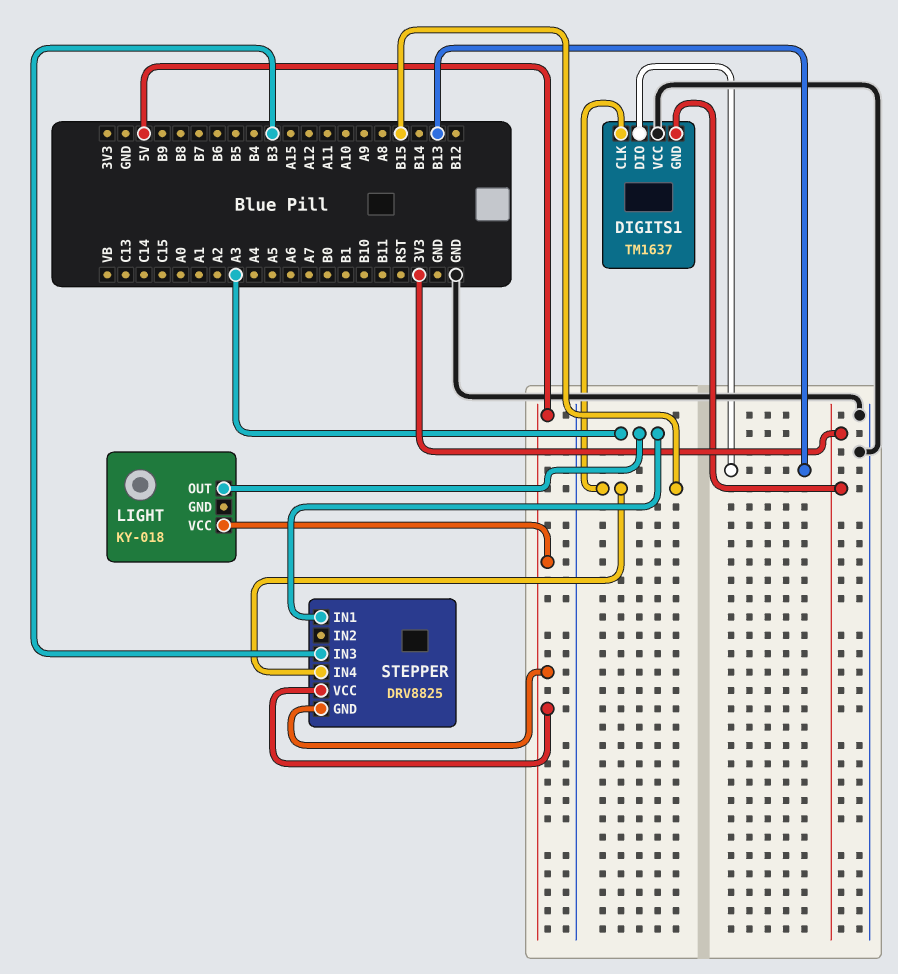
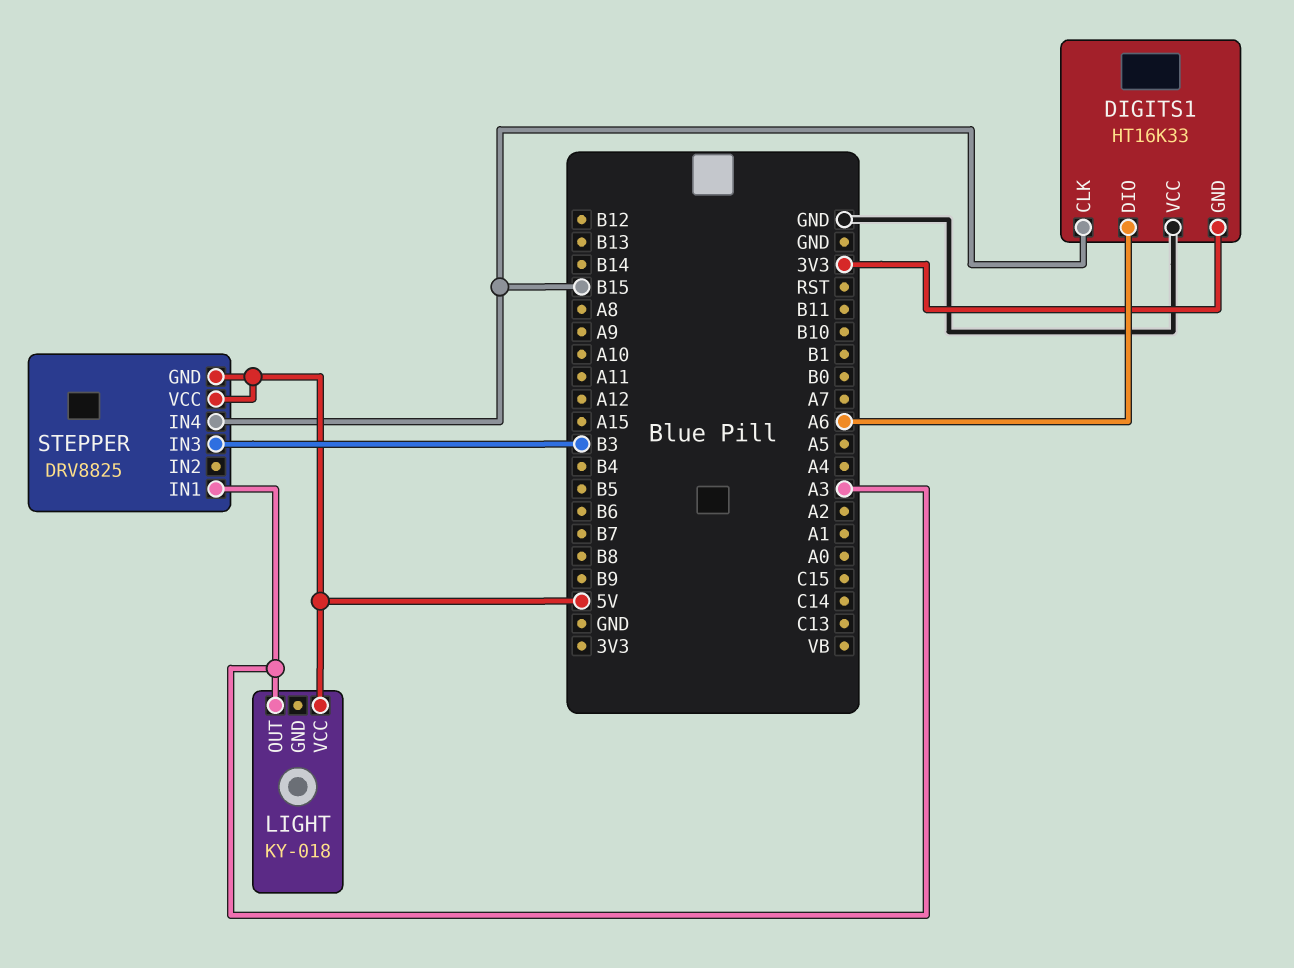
DIGITS1: TM1637 -> HT16K33
DIGITS1 pin DIO: B13 -> A6

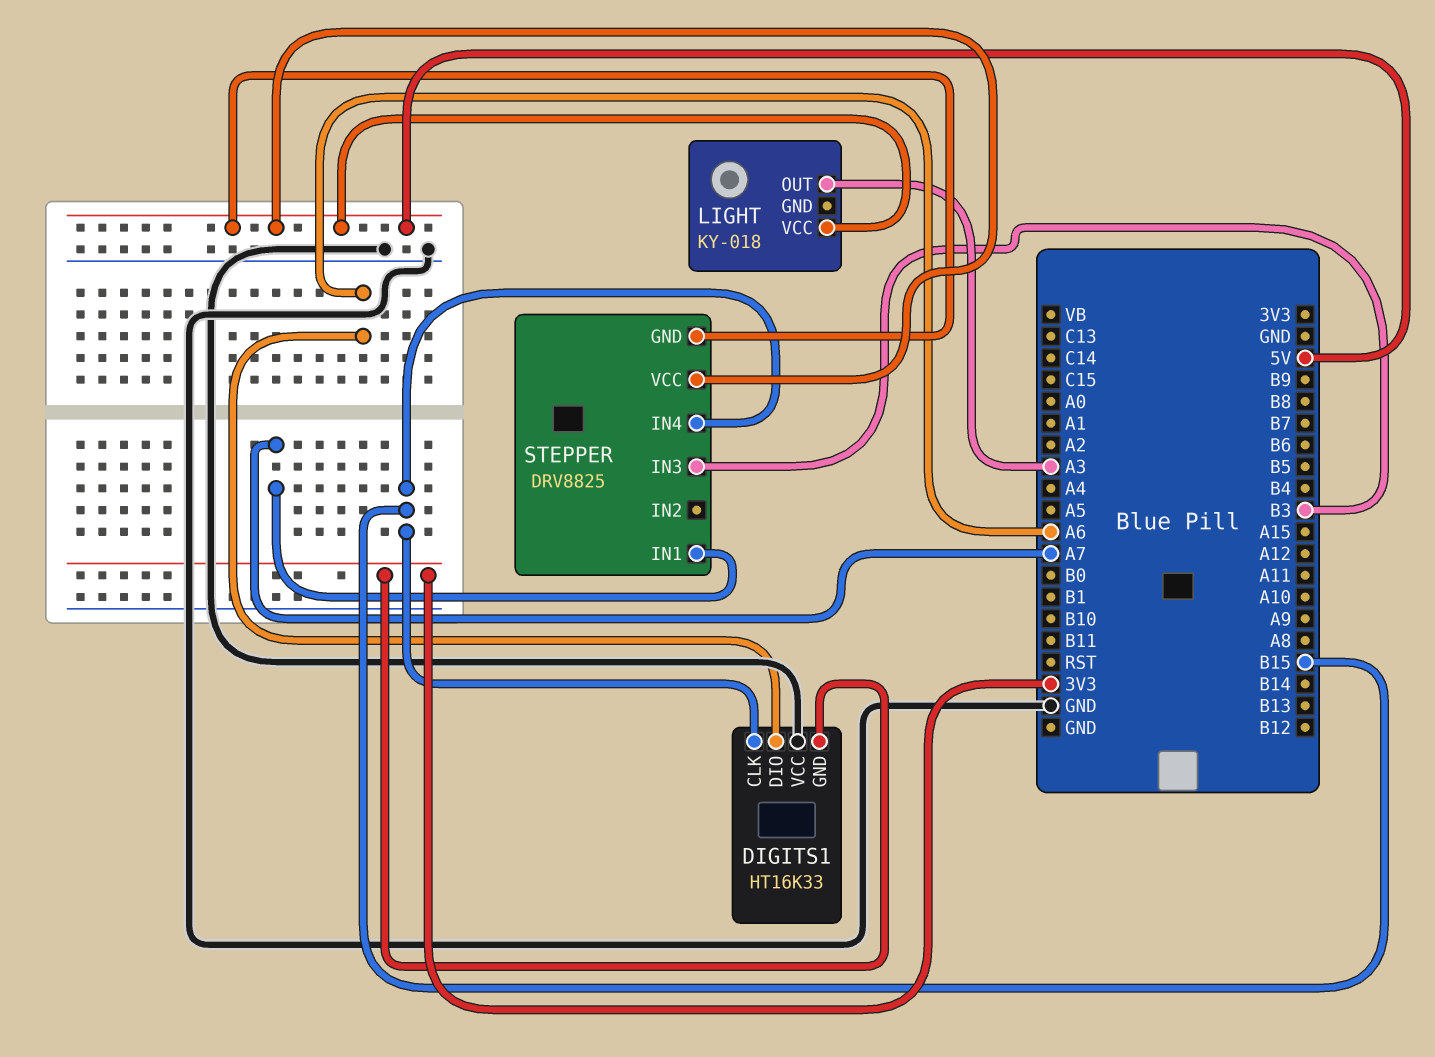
STEPPER pin IN1: A3 -> A7

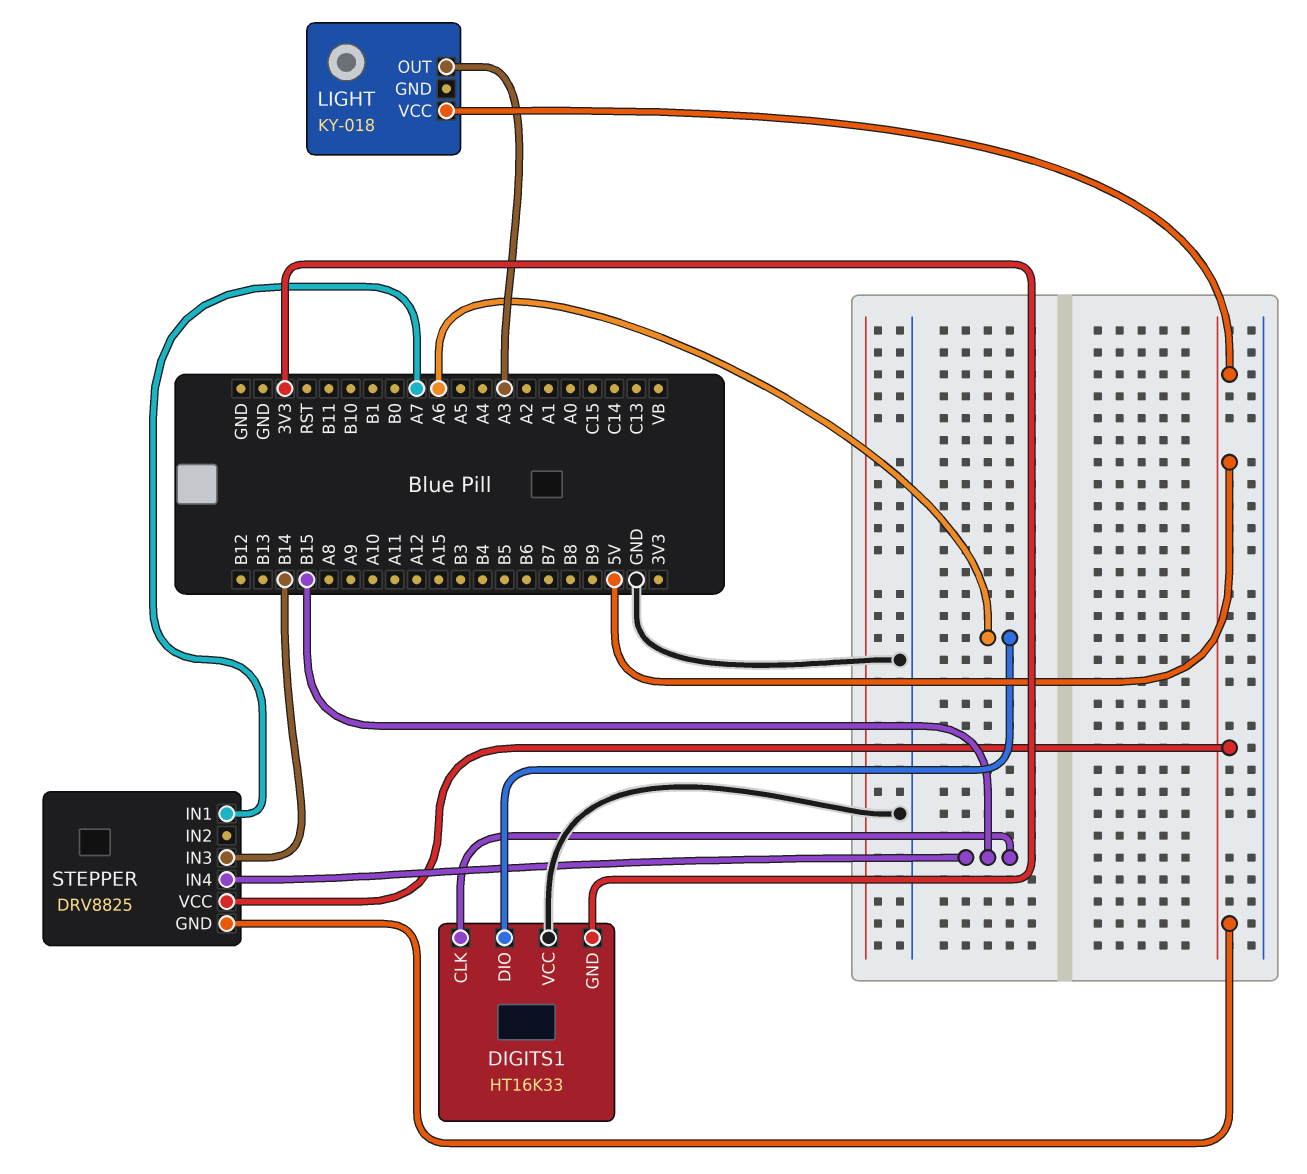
STEPPER pin IN3: B3 -> B14

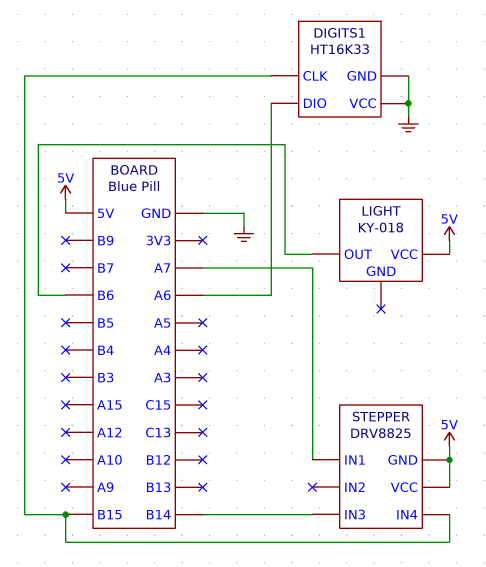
DIGITS1 pin GND: 3V3 -> GND
LIGHT pin OUT: A3 -> B6

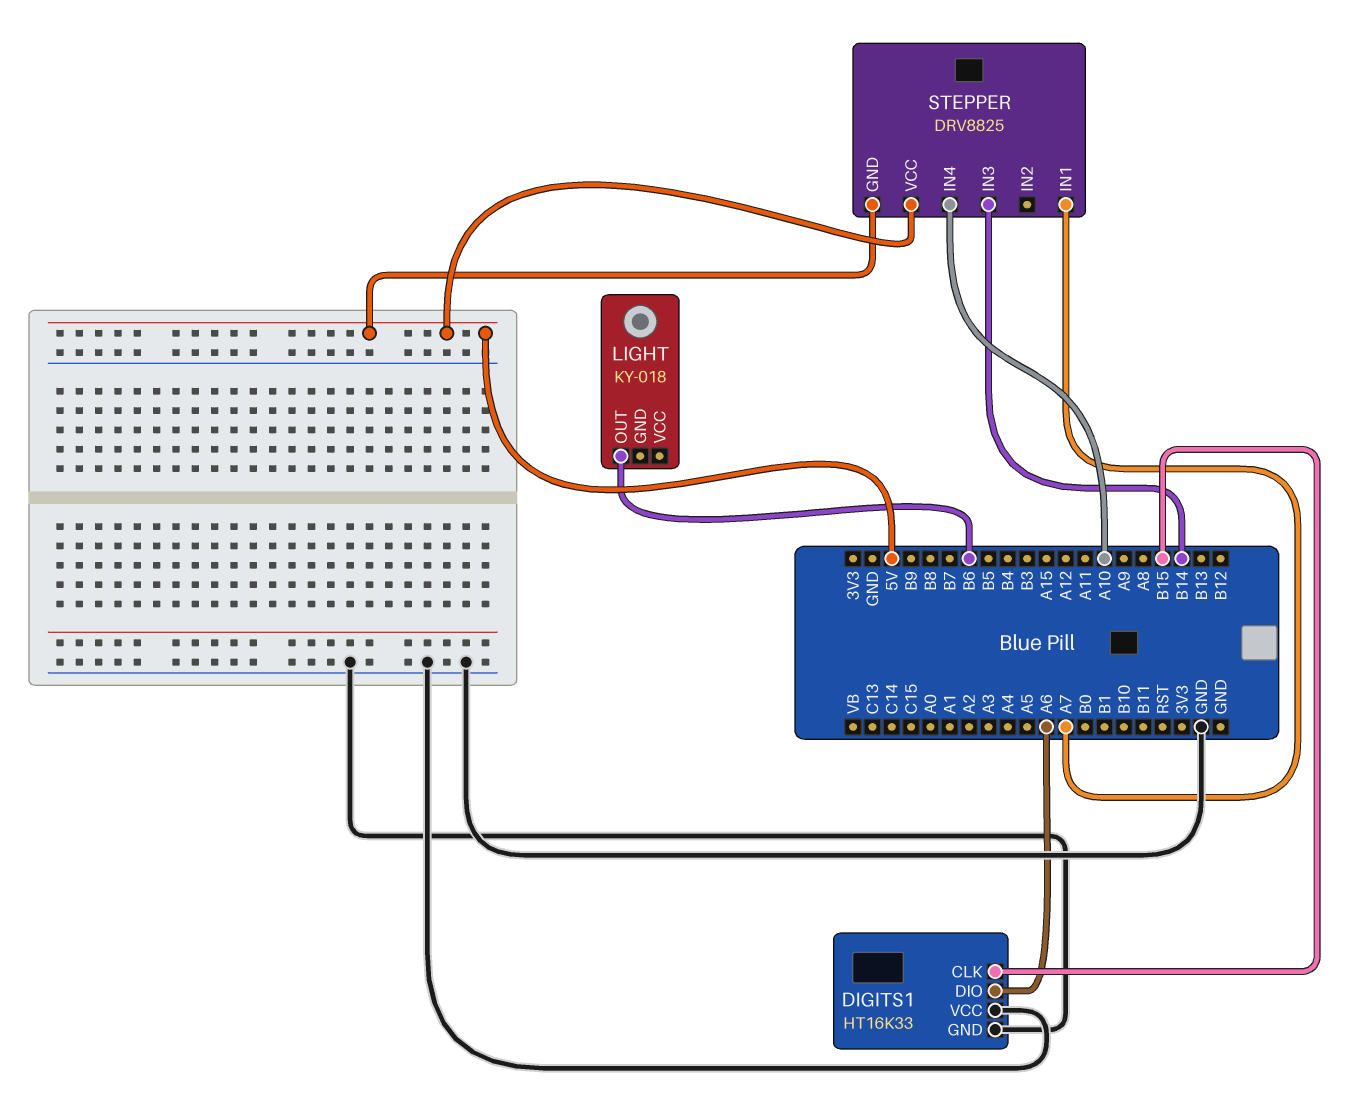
LIGHT pin VCC: 5V -> none
STEPPER pin IN4: B15 -> A10

